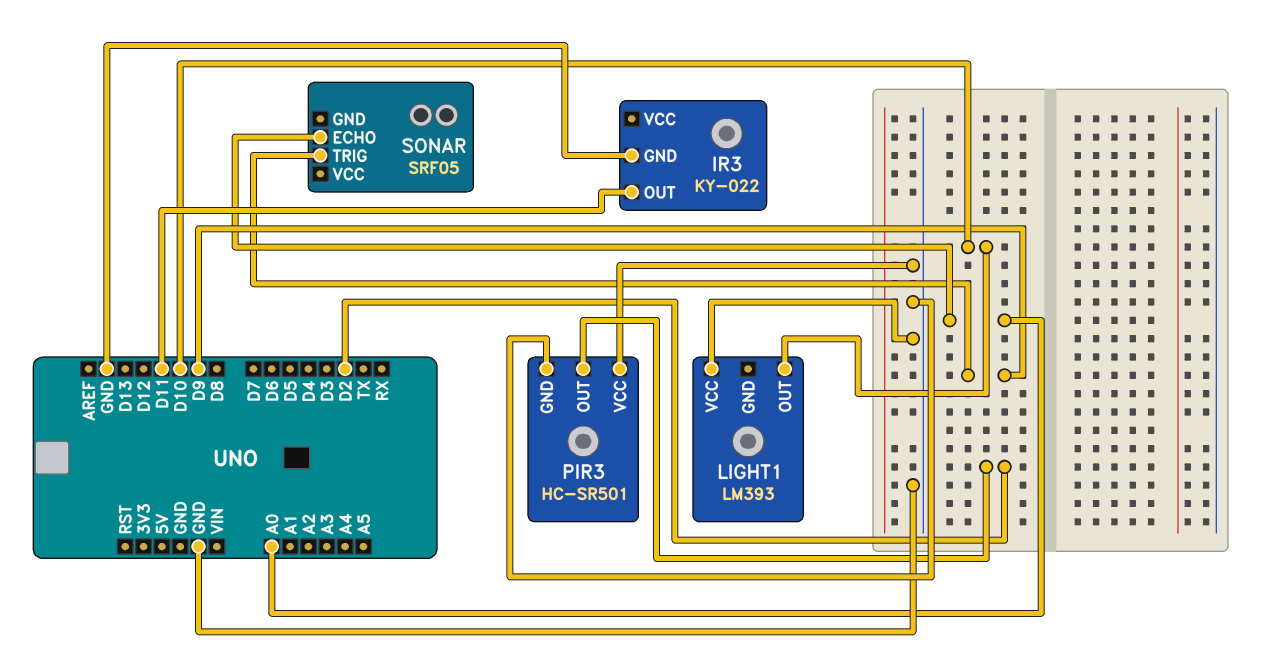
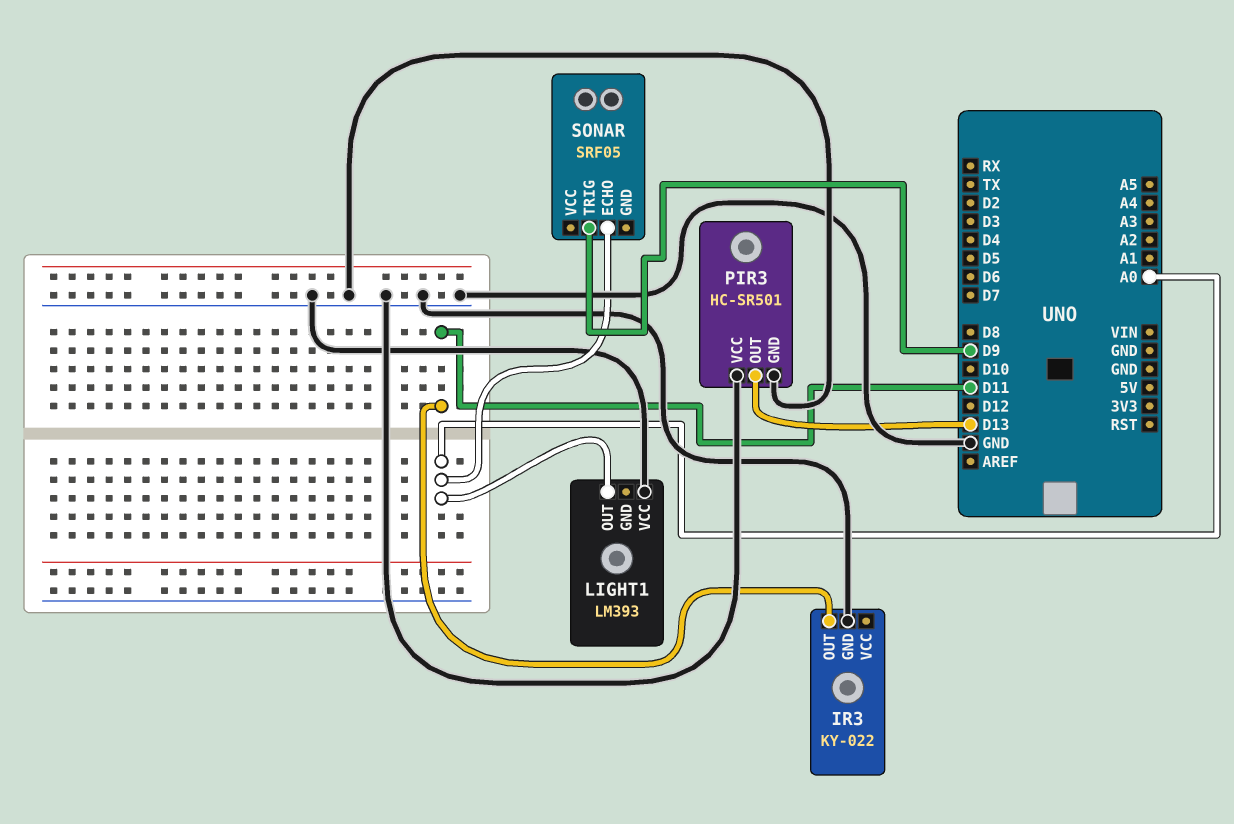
LIGHT1 pin OUT: D10 -> A0
PIR3 pin OUT: D2 -> D13

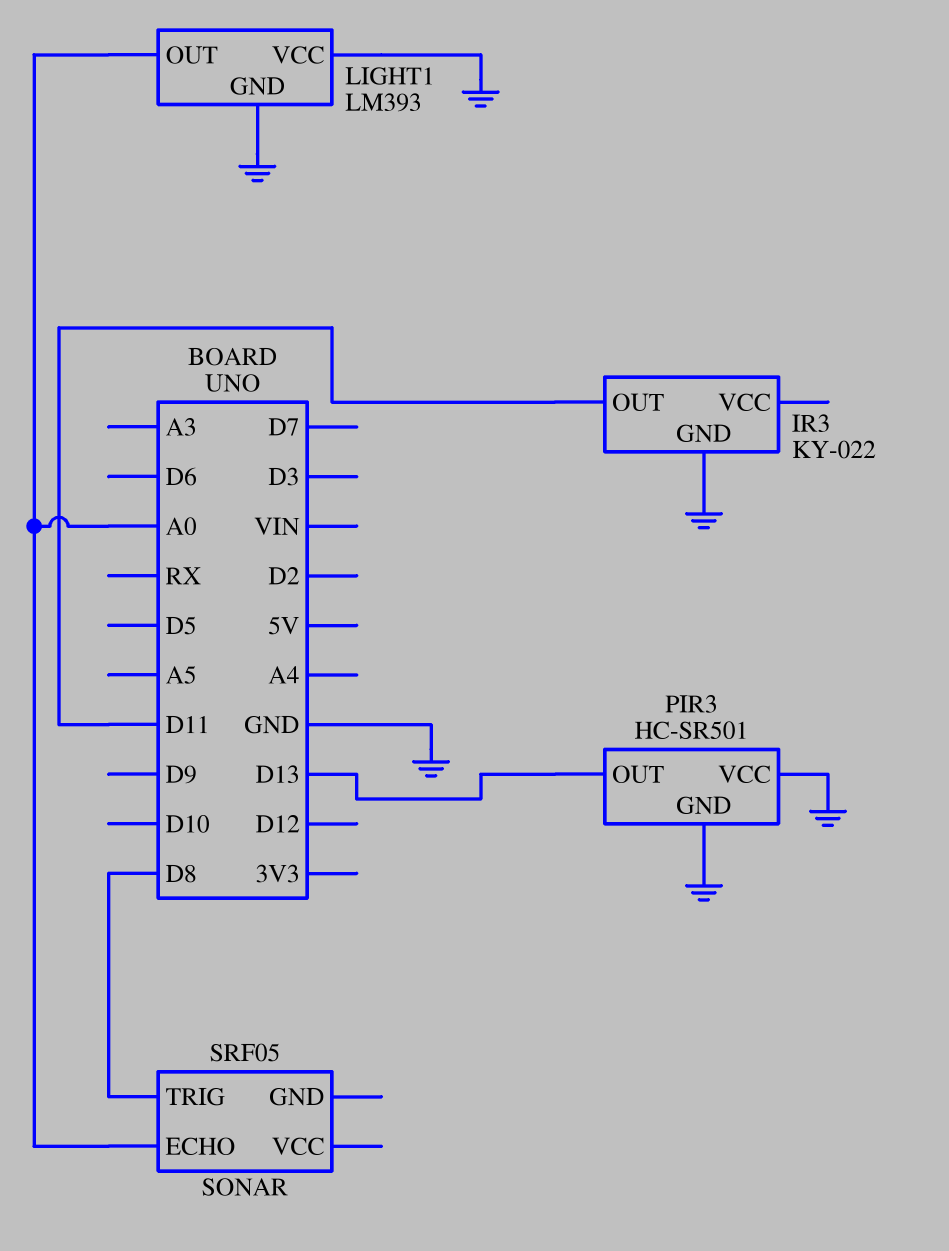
LIGHT1 pin GND: none -> GND
SONAR pin TRIG: D9 -> D8

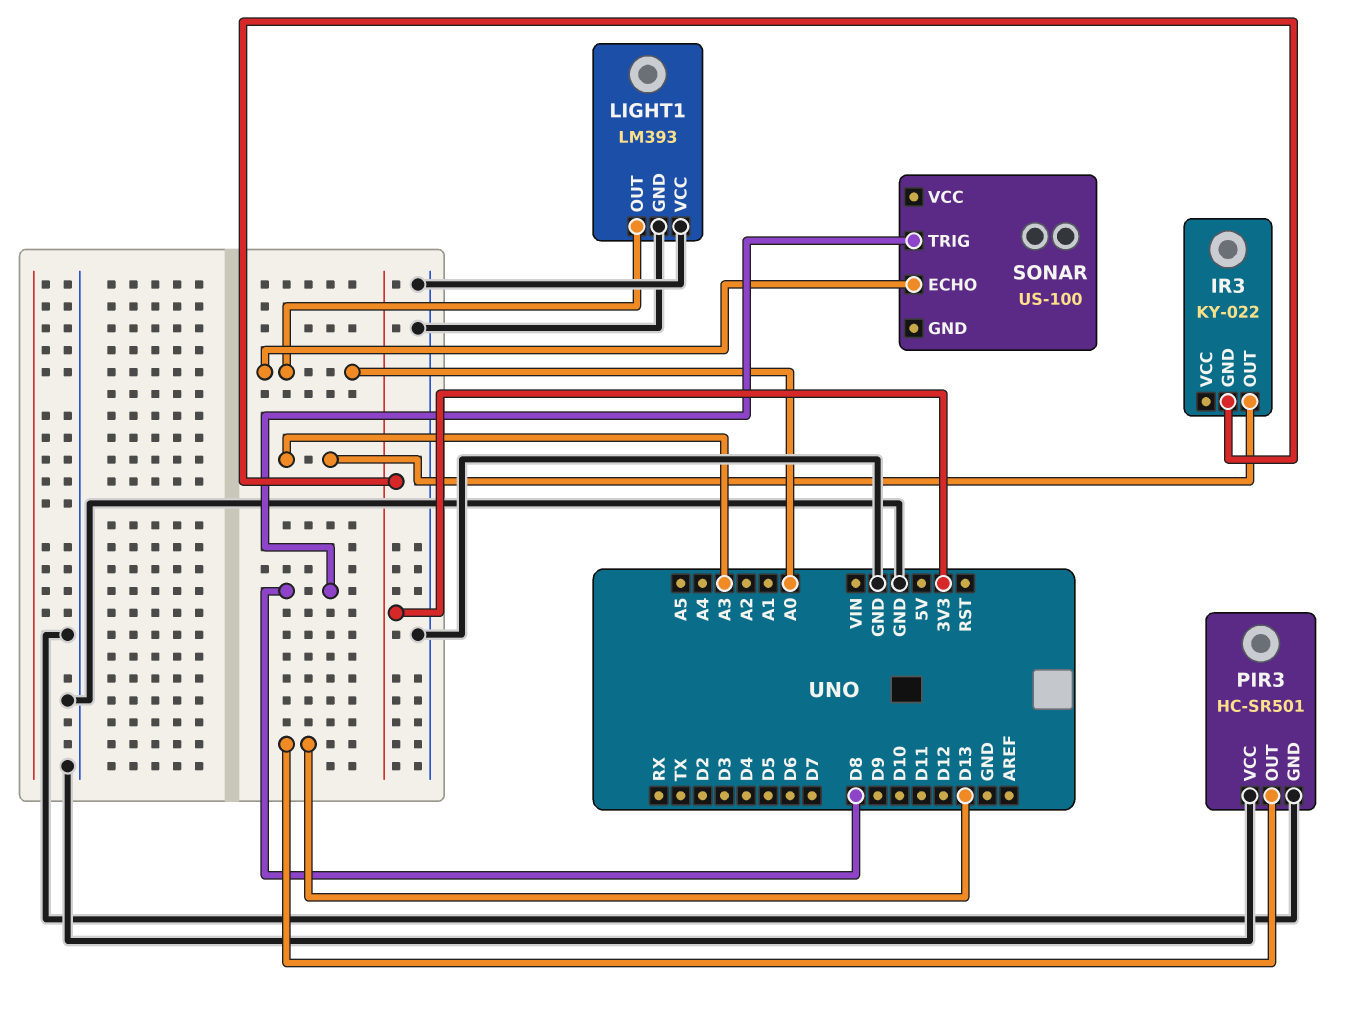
IR3 pin GND: GND -> 3V3
IR3 pin OUT: D11 -> A3
SONAR: SRF05 -> US-100

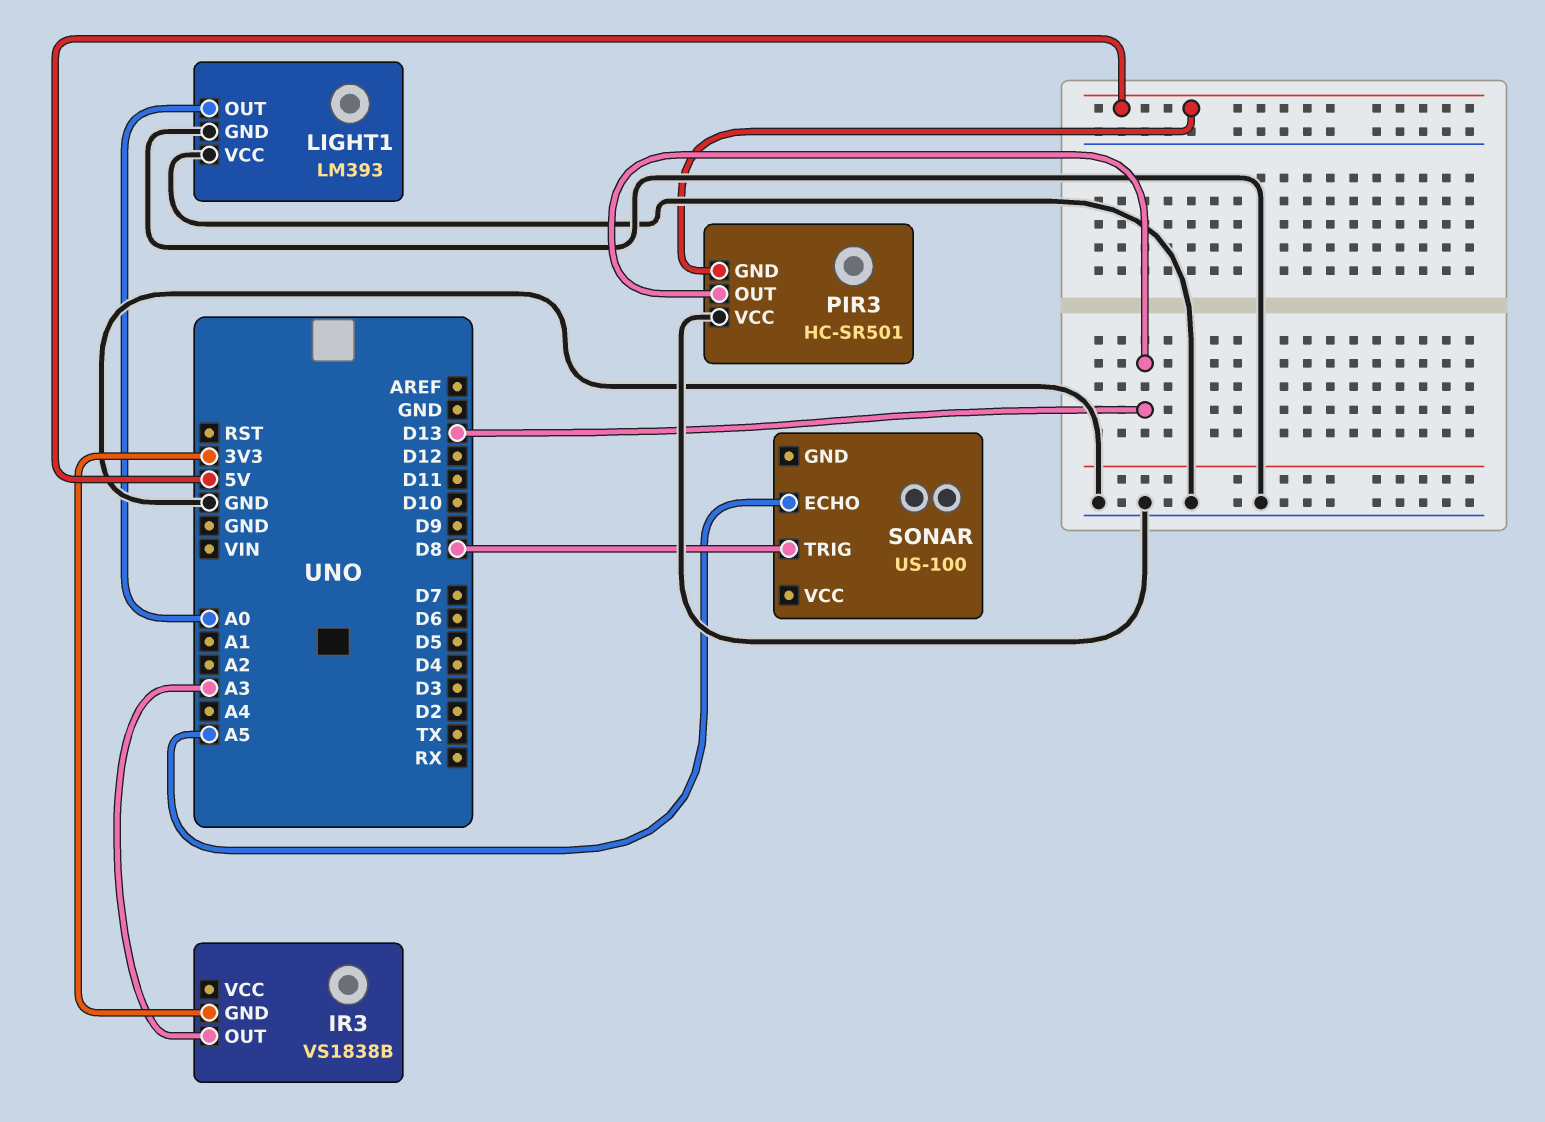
IR3: KY-022 -> VS1838B
PIR3 pin GND: GND -> 5V
SONAR pin ECHO: A0 -> A5

